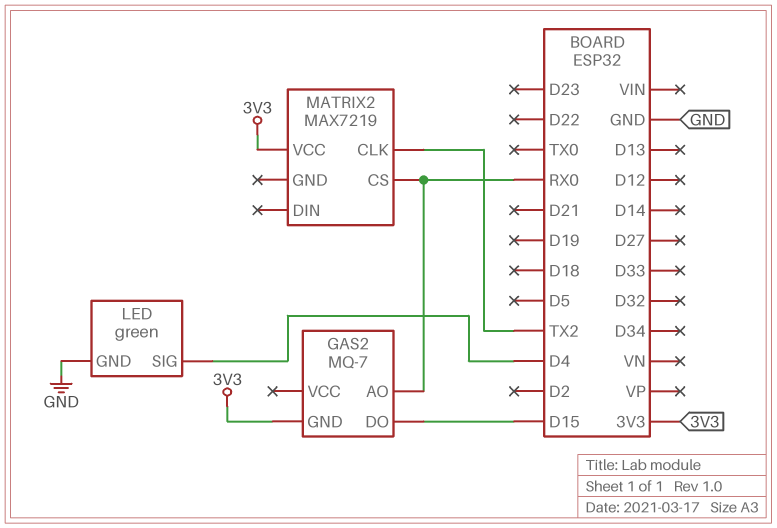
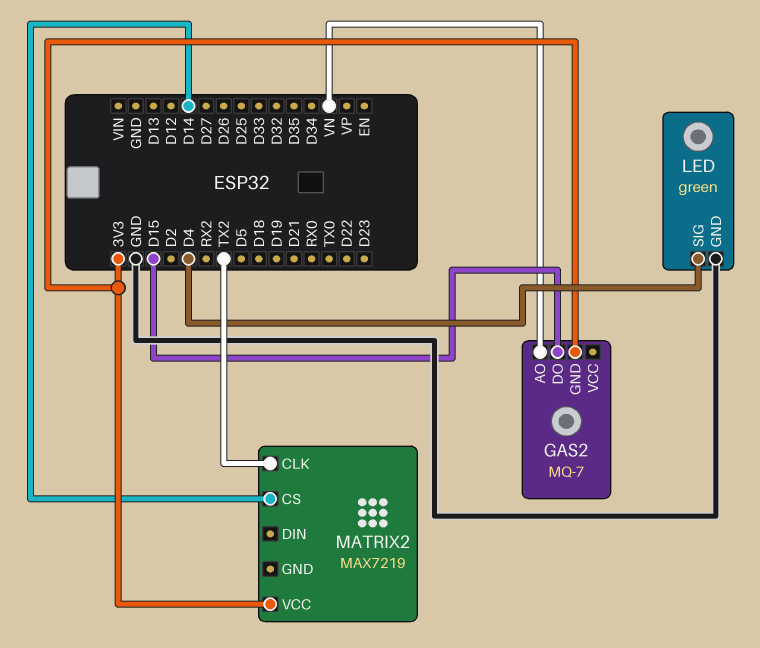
GAS2 pin AO: RX0 -> VN
MATRIX2 pin CS: RX0 -> D14

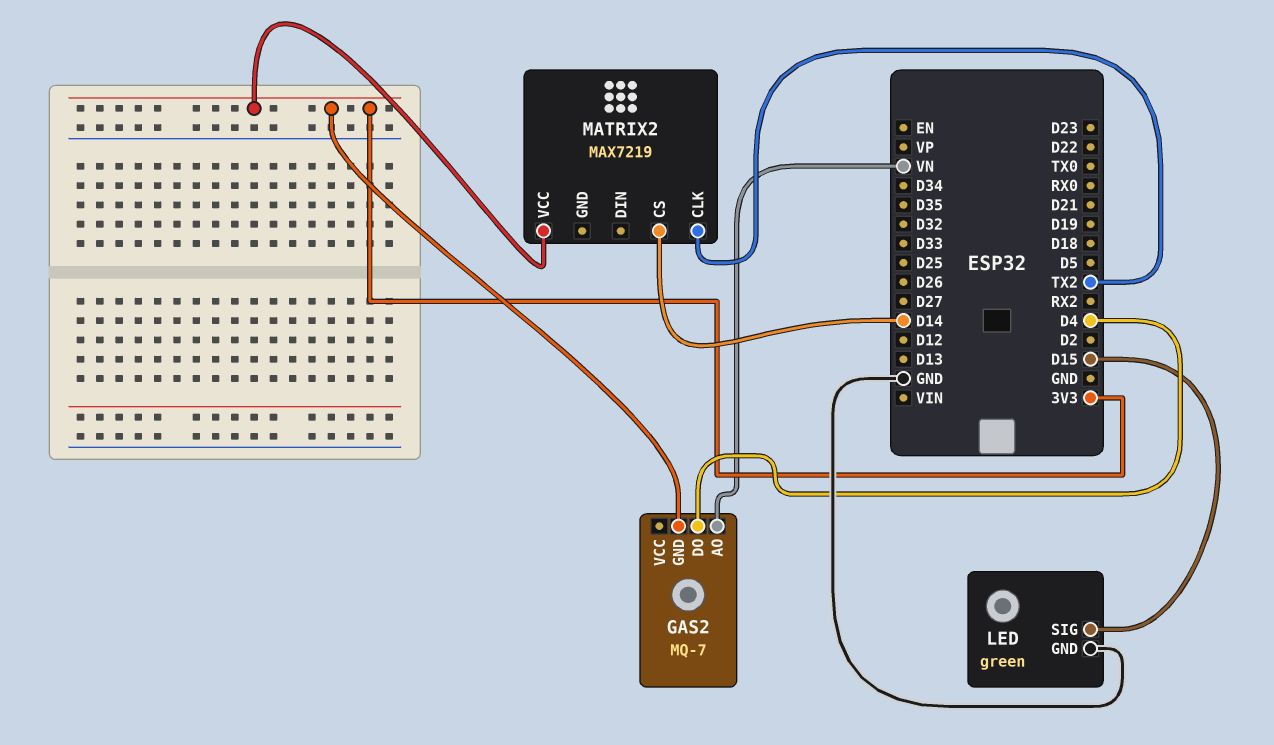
GAS2 pin DO: D15 -> D4
LED pin SIG: D4 -> D15

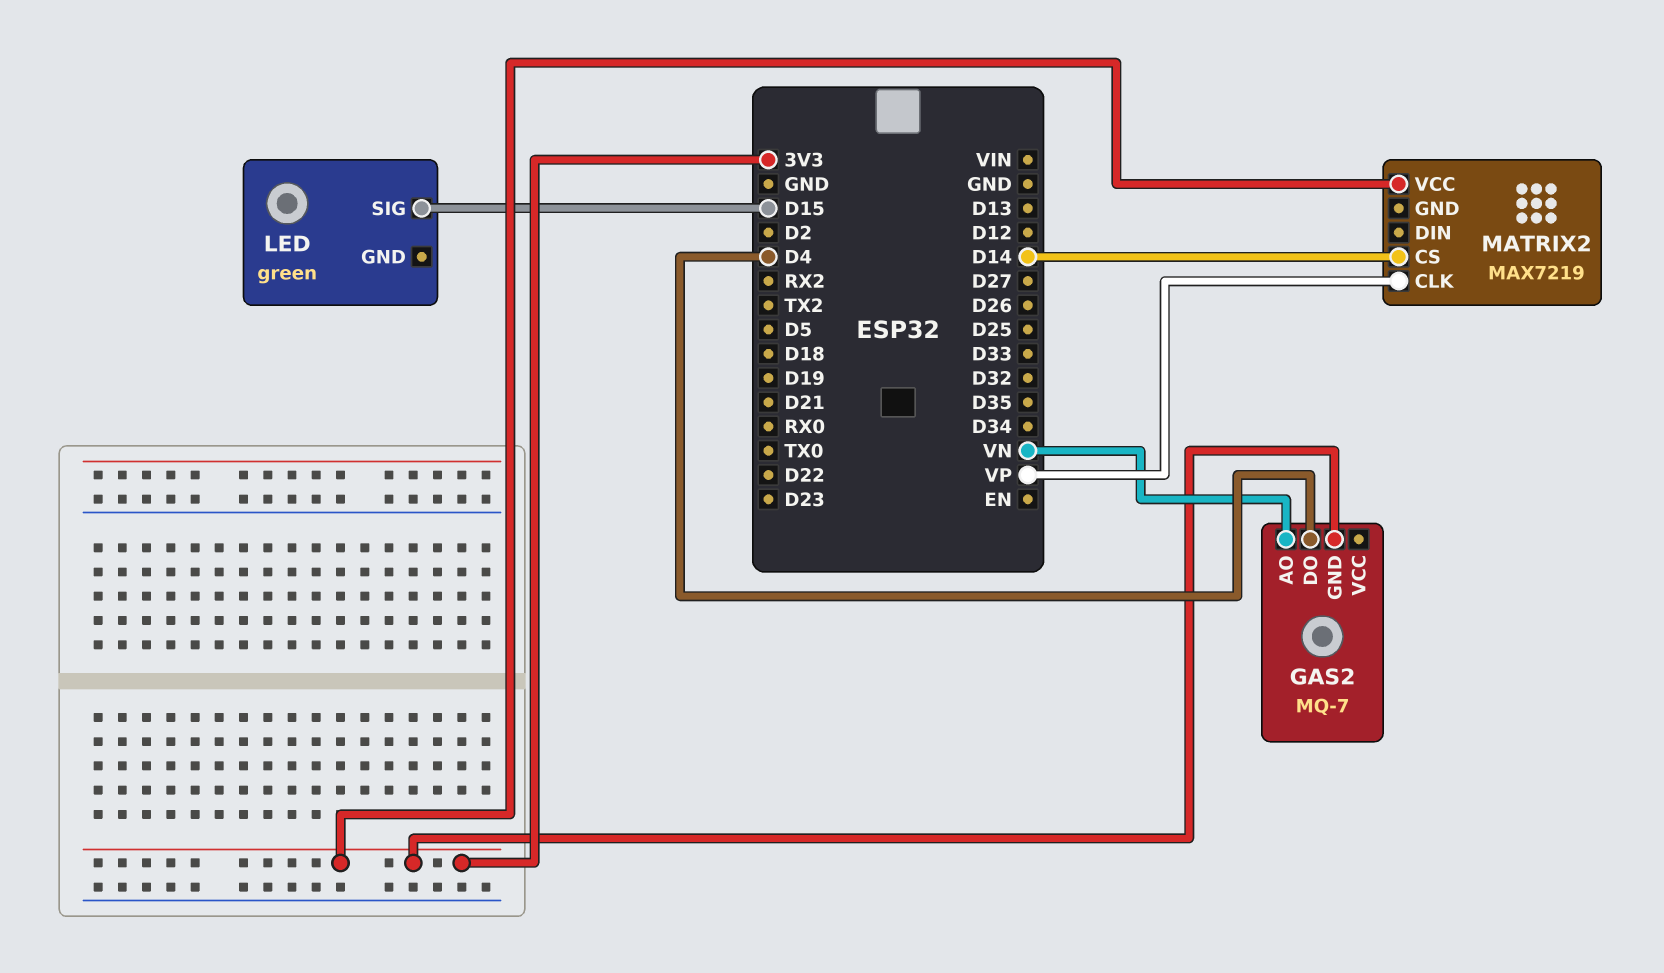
LED pin GND: GND -> none
MATRIX2 pin CLK: TX2 -> VP

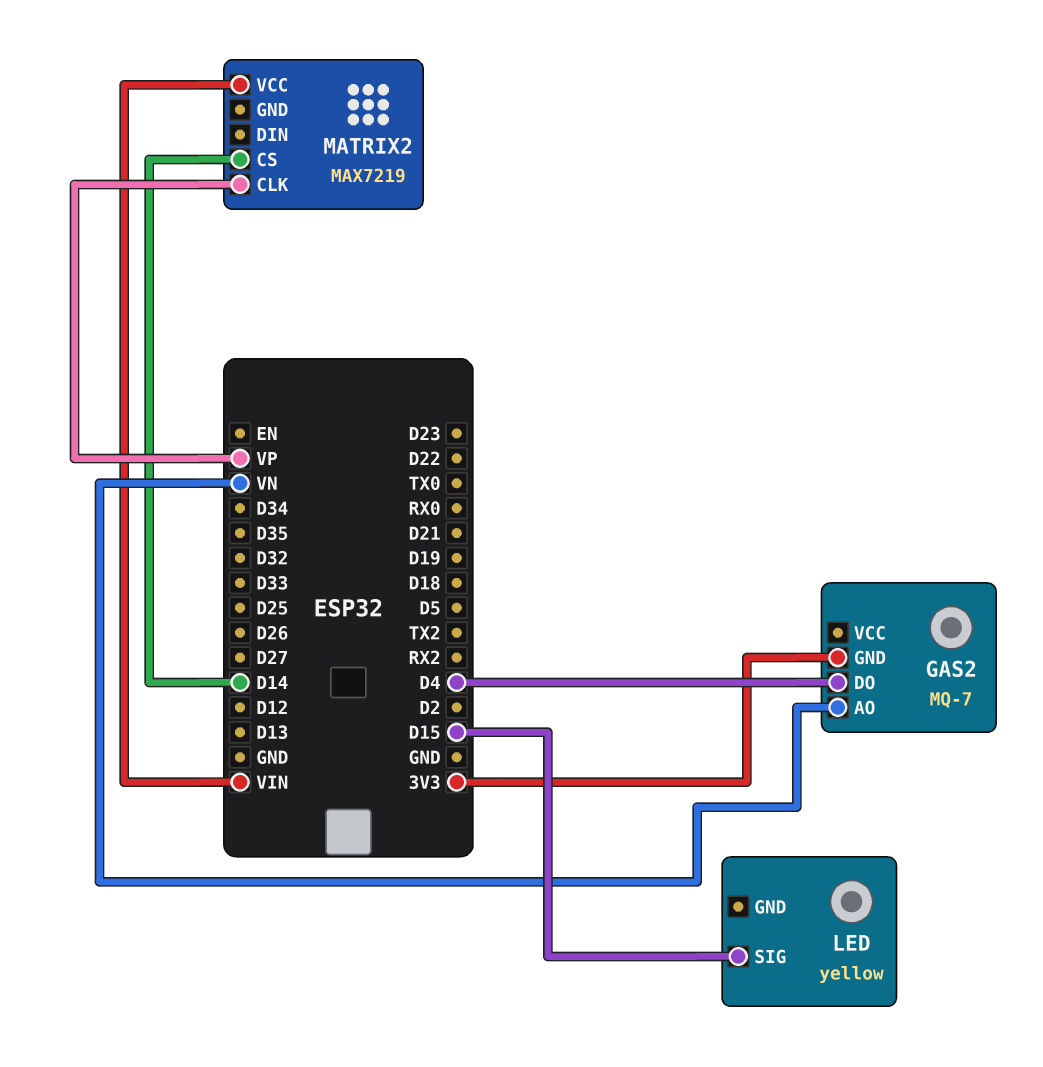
LED: green -> yellow
MATRIX2 pin VCC: 3V3 -> VIN

